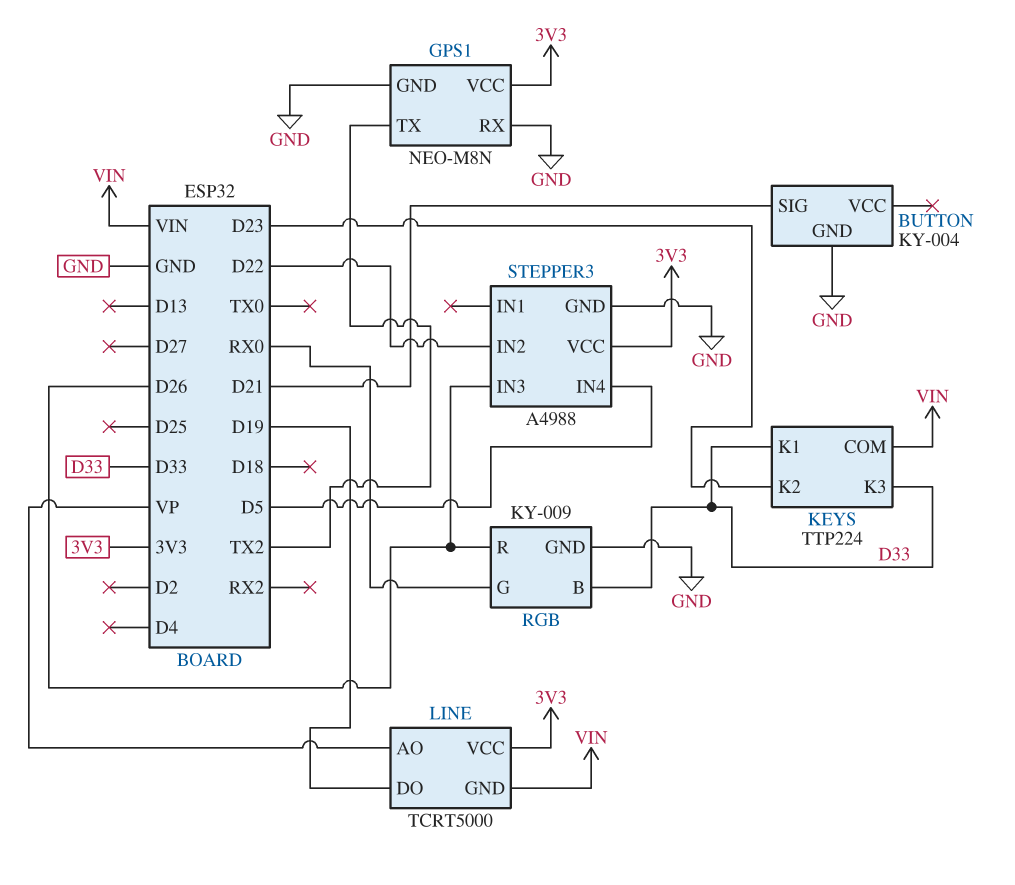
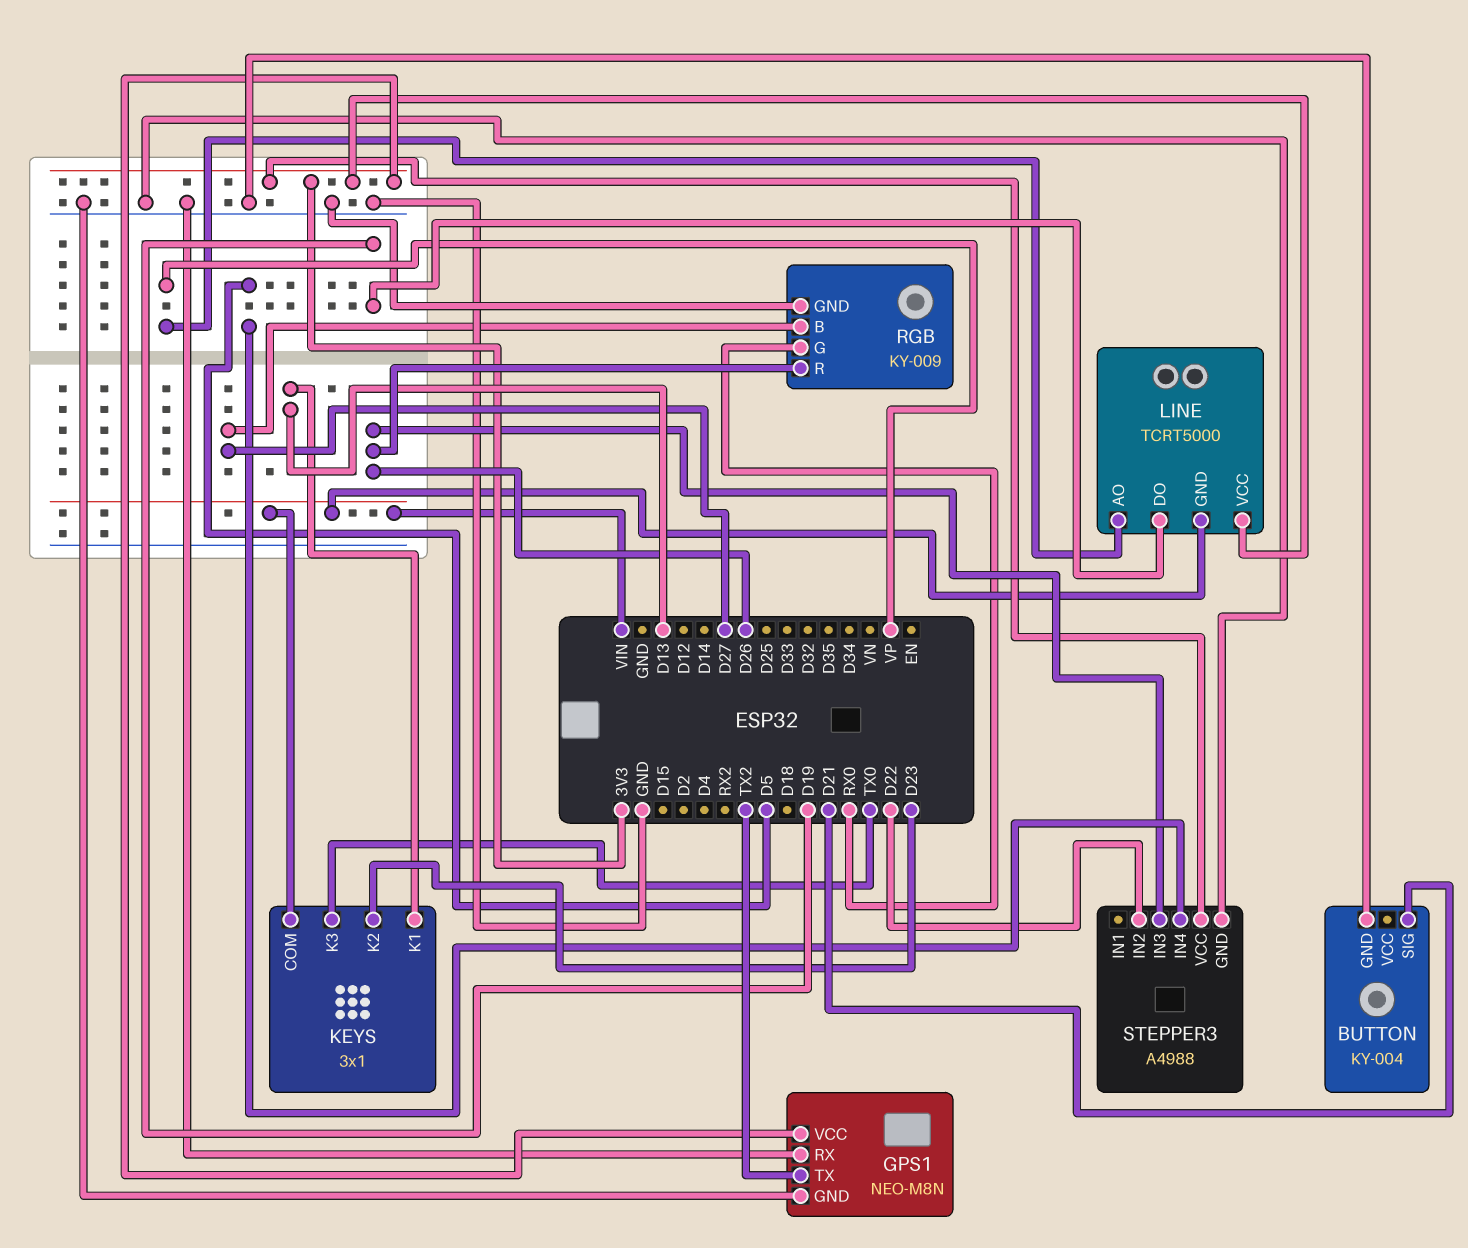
KEYS: TTP224 -> 3x1
KEYS pin K1: D33 -> D13
KEYS pin K3: D33 -> TX0
RGB pin B: D33 -> D27

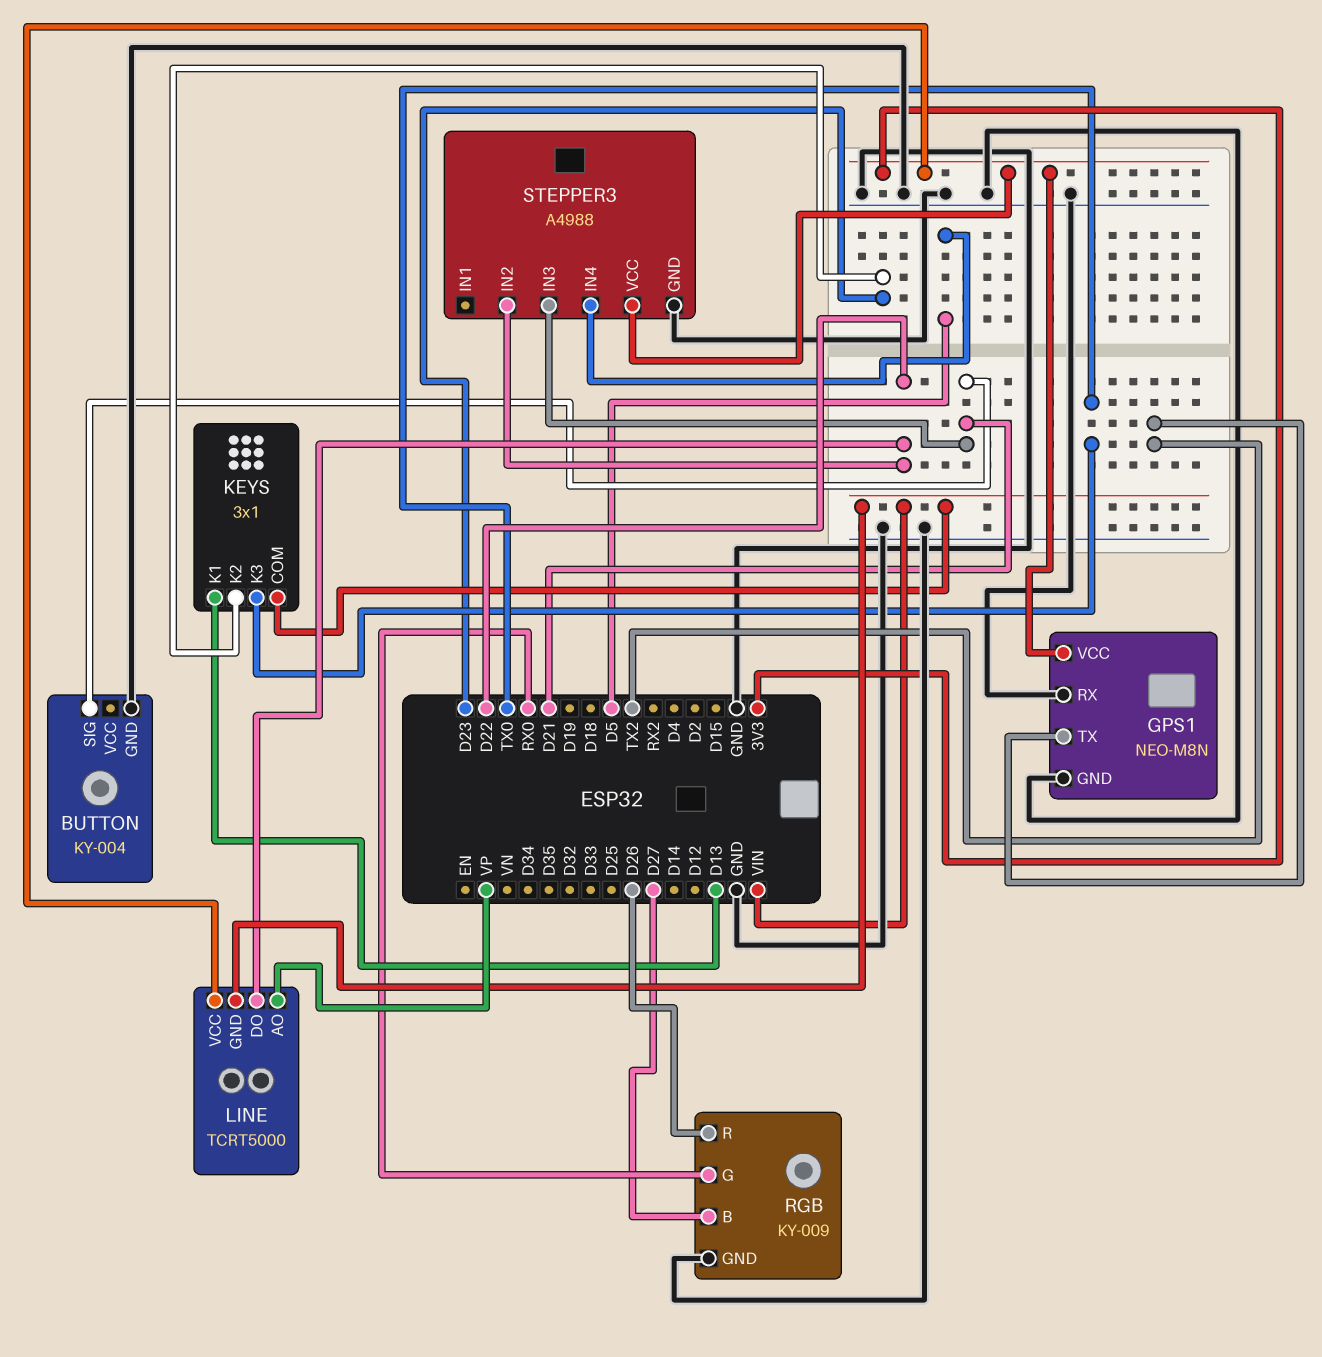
LINE pin DO: D19 -> D22
STEPPER3 pin IN3: D26 -> D21

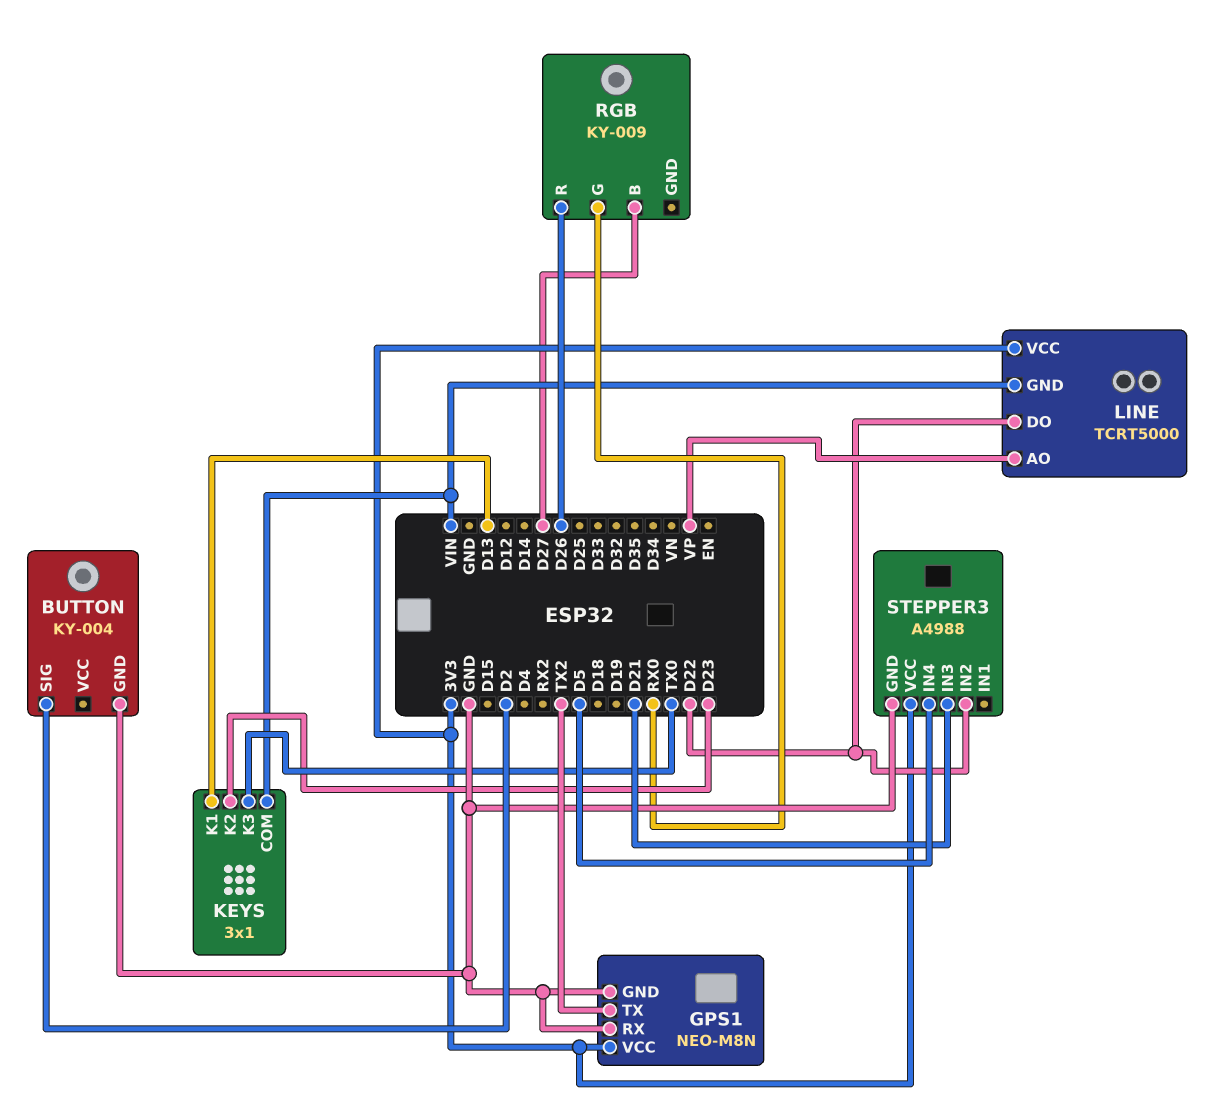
BUTTON pin SIG: D21 -> D2
RGB pin GND: GND -> none

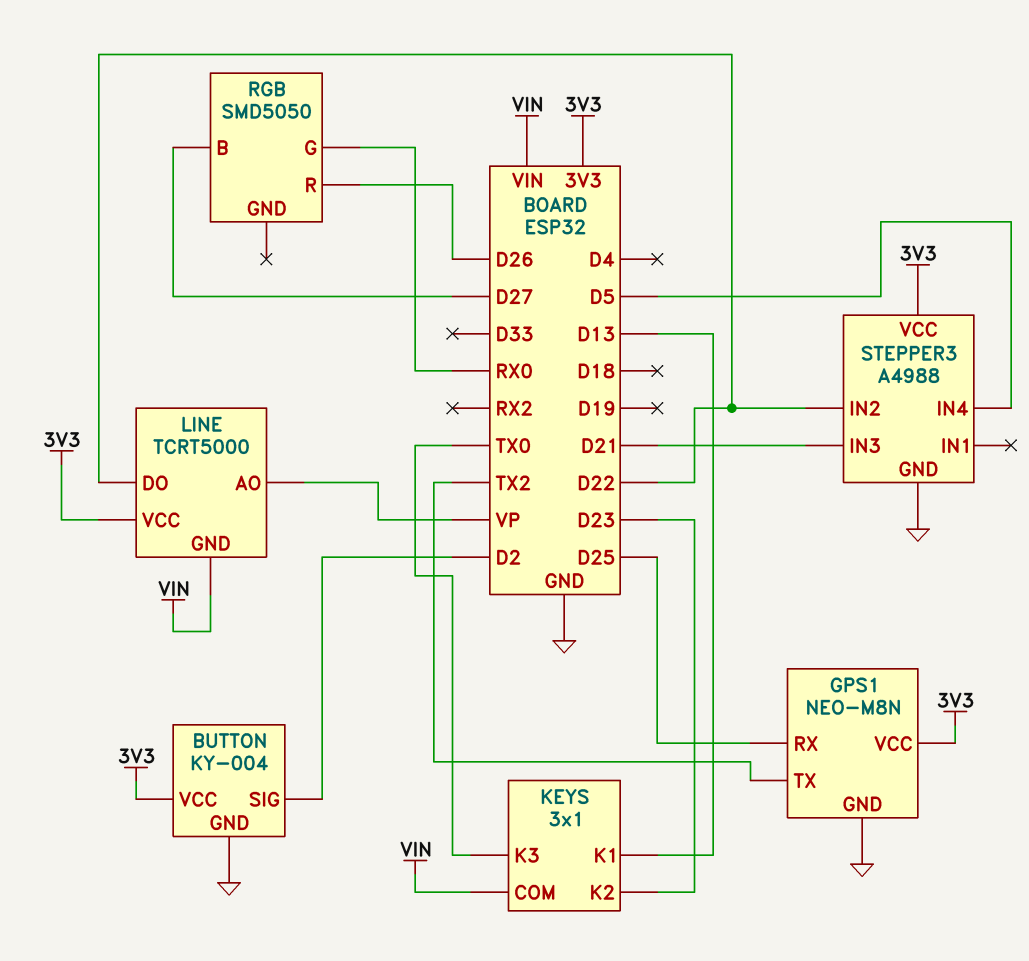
BUTTON pin VCC: none -> 3V3
GPS1 pin RX: GND -> D25
RGB: KY-009 -> SMD5050

